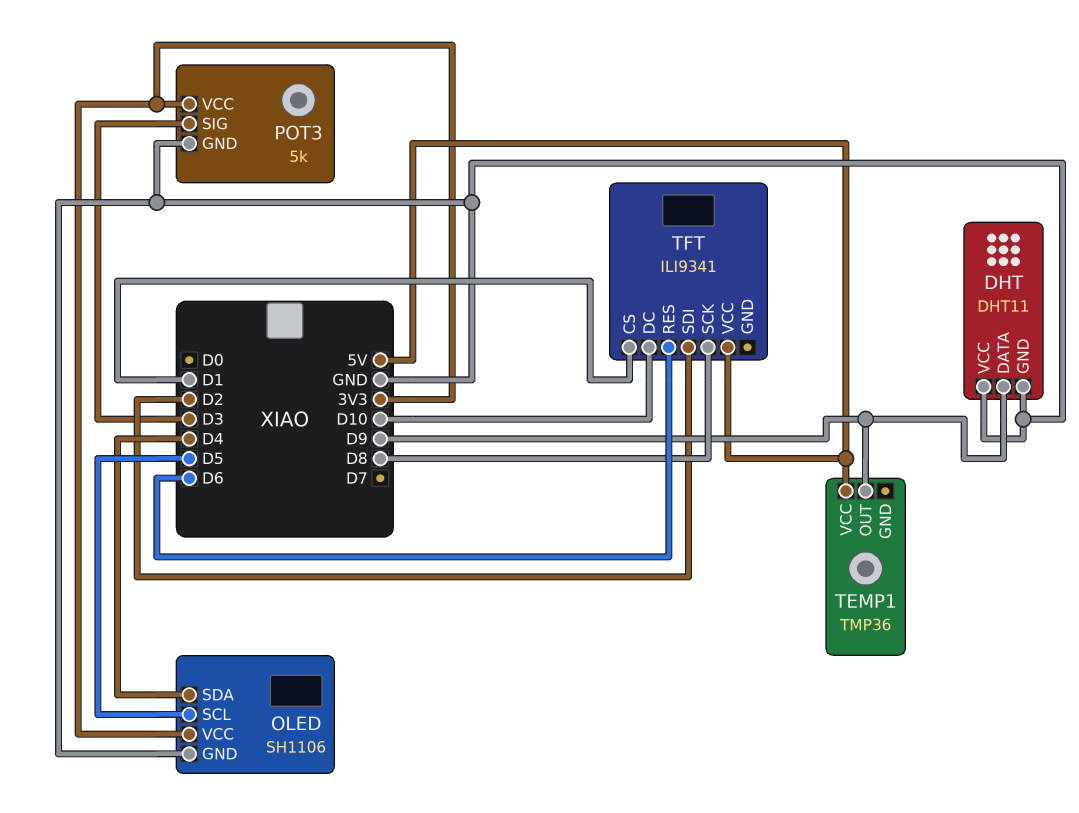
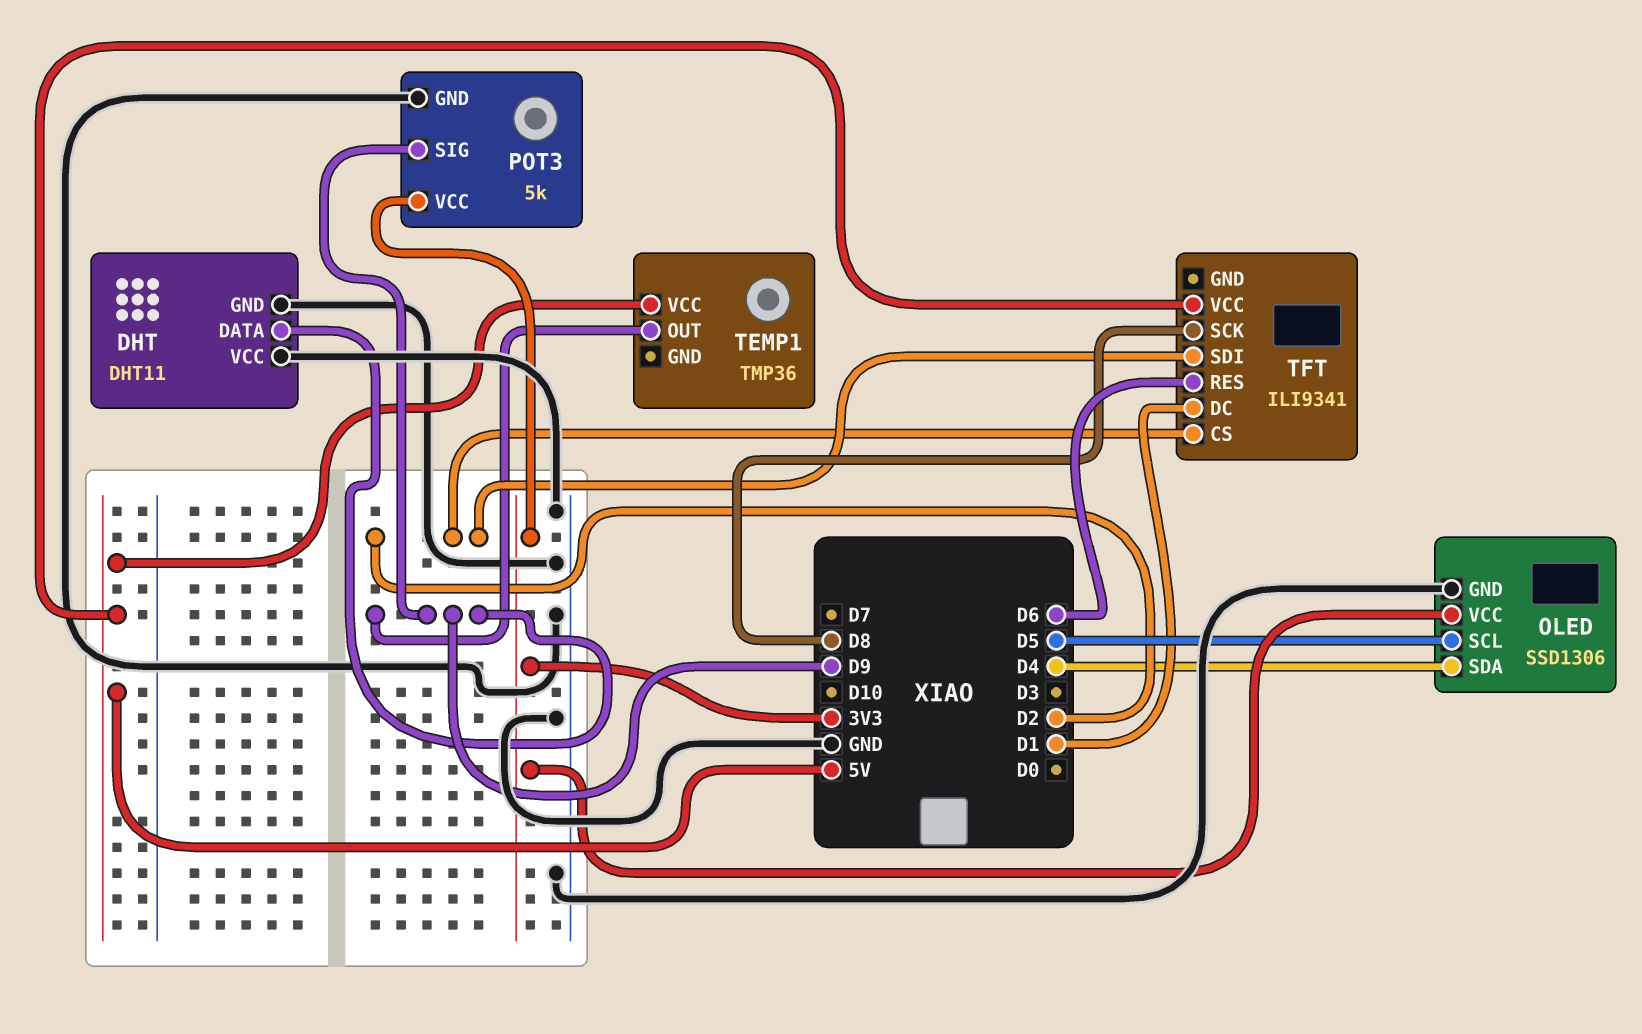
OLED: SH1106 -> SSD1306
POT3 pin SIG: D3 -> D9
TFT pin CS: D1 -> D2
TFT pin DC: D10 -> D1

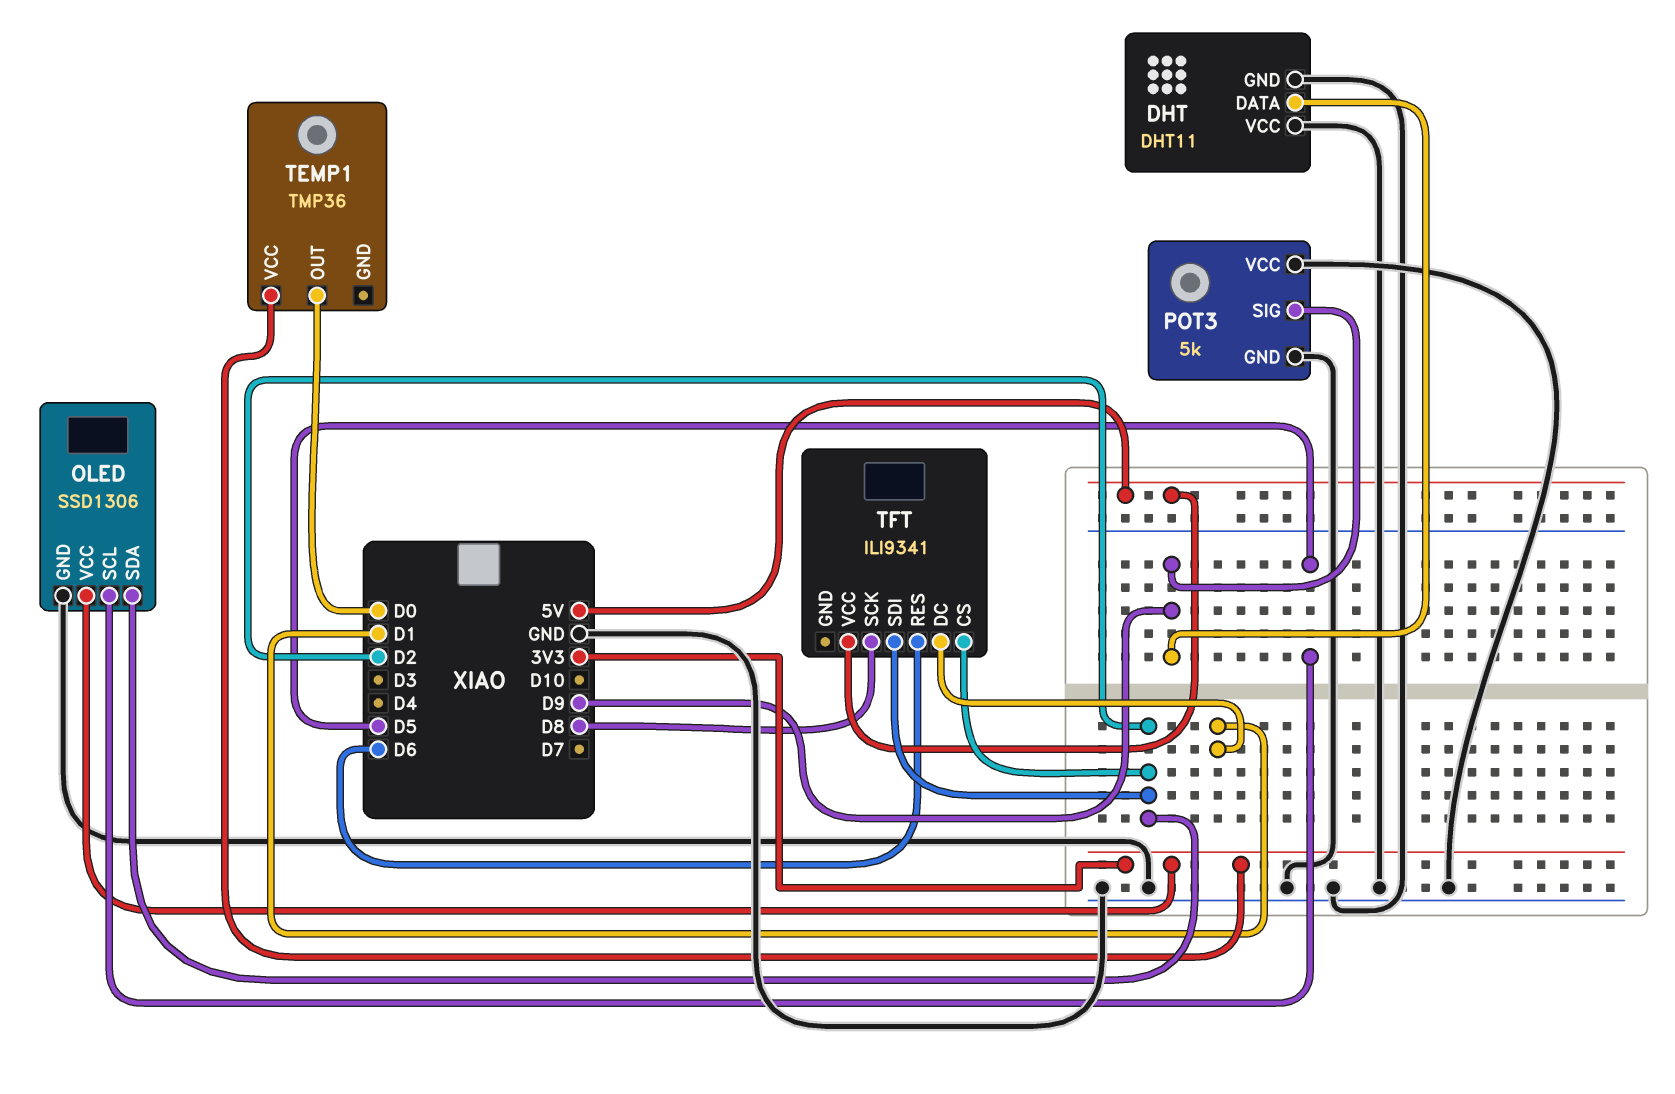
OLED pin SDA: D4 -> D2
POT3 pin VCC: 3V3 -> GND
TEMP1 pin OUT: D9 -> D0
TEMP1 pin VCC: 5V -> 3V3

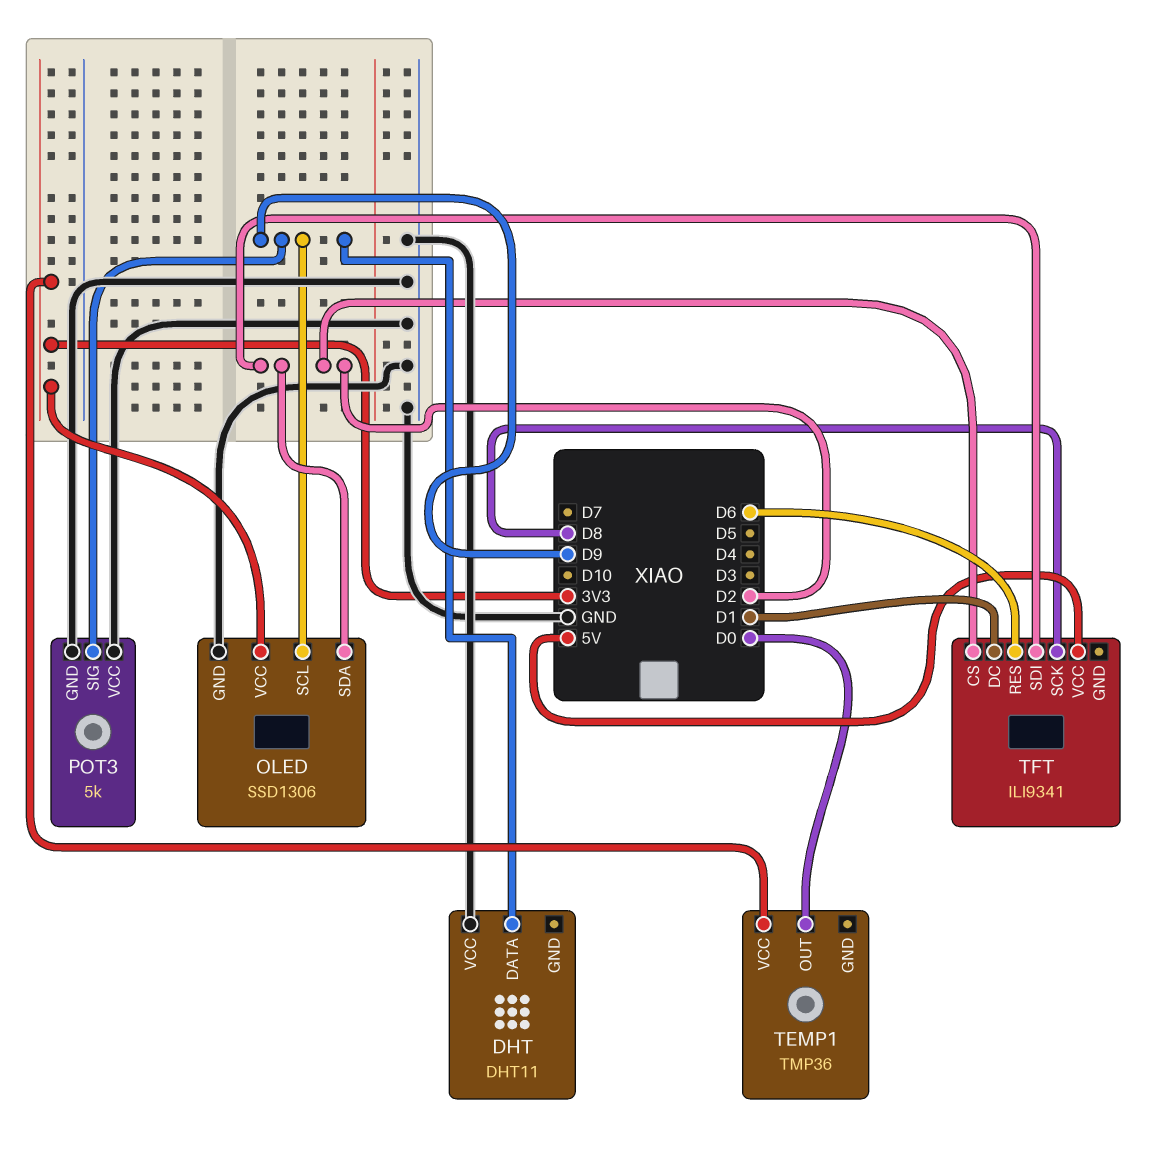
DHT pin GND: GND -> none
OLED pin SCL: D5 -> D9

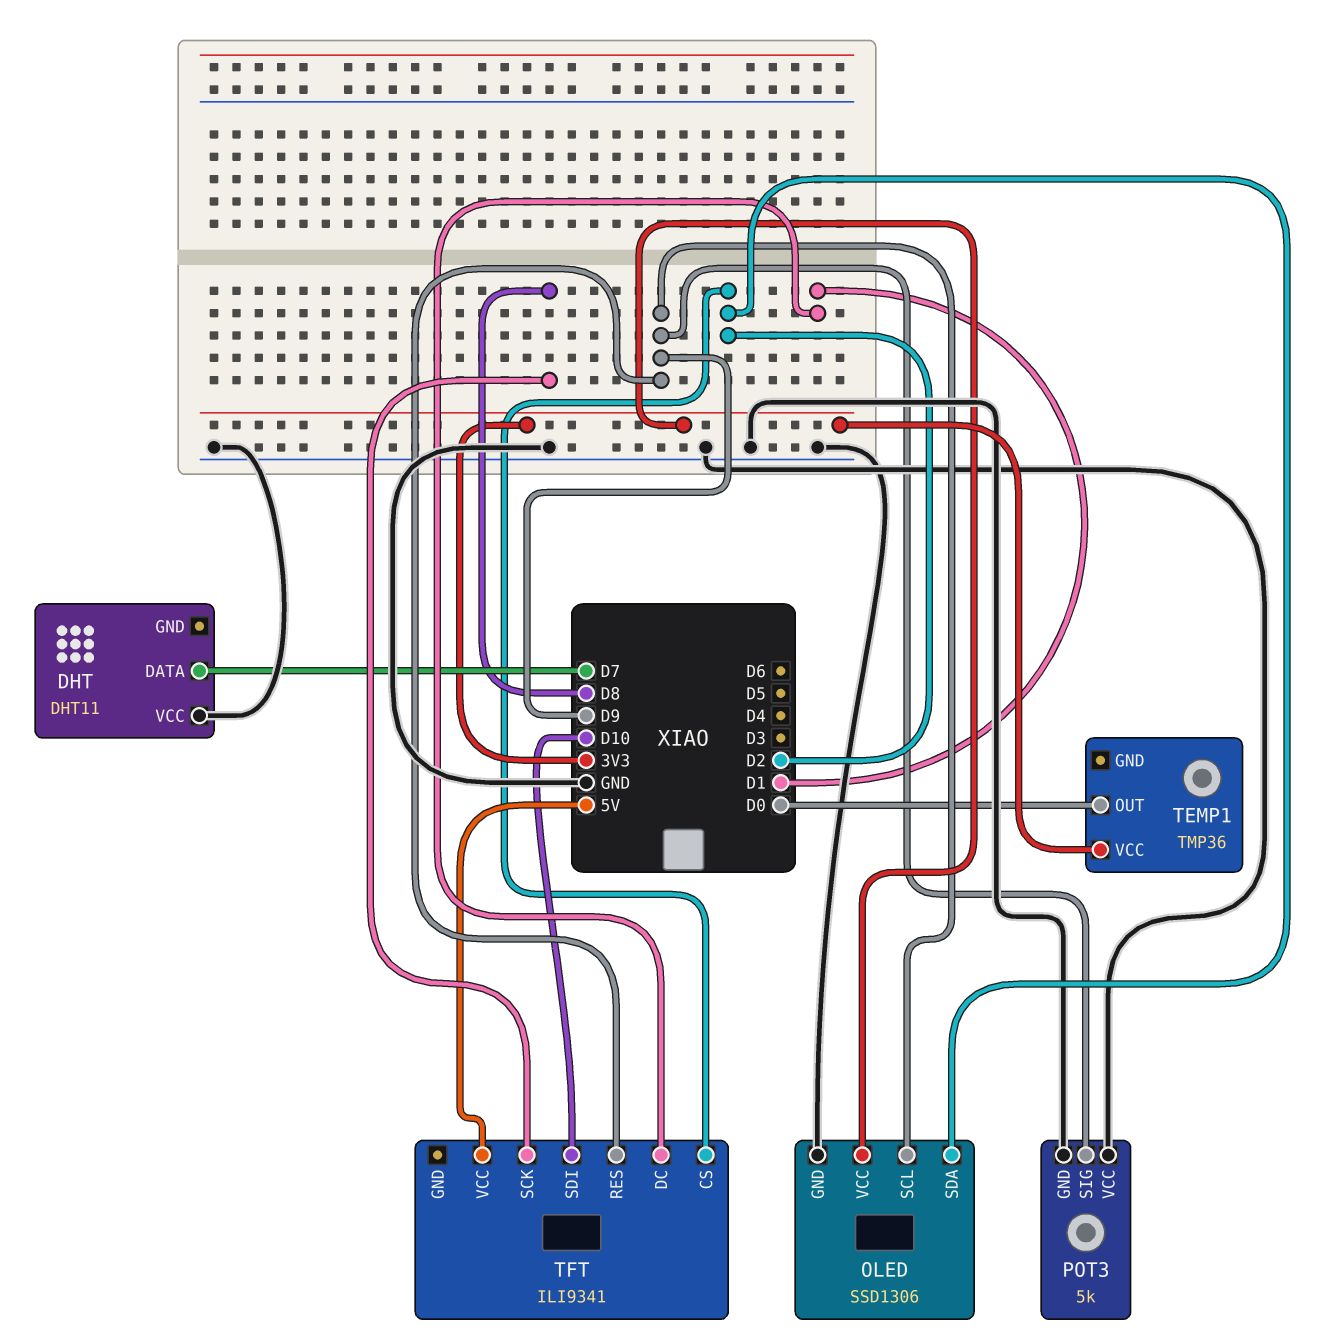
DHT pin DATA: D9 -> D7
TFT pin RES: D6 -> D9
TFT pin SDI: D2 -> D10

